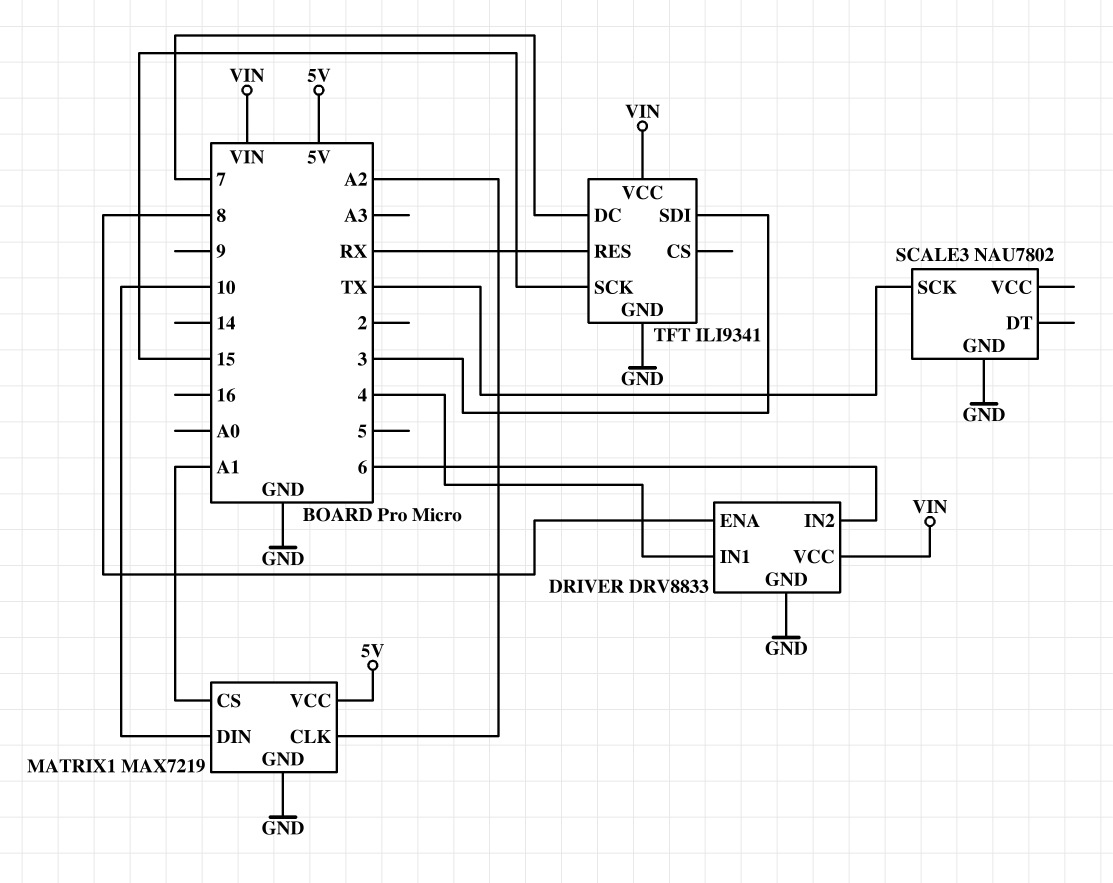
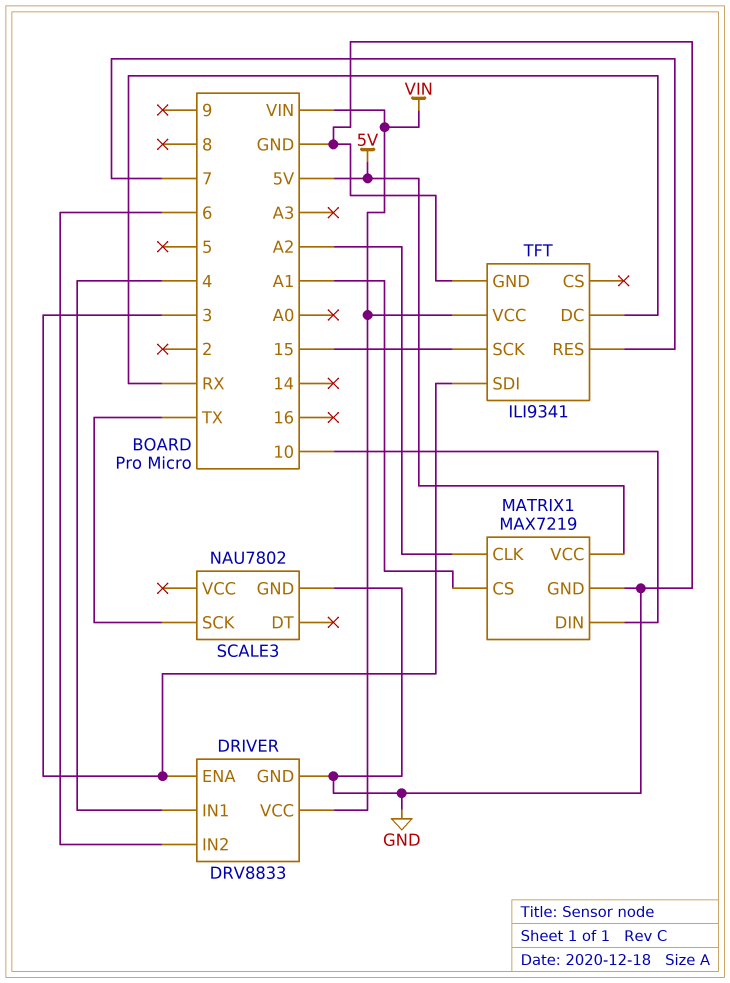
DRIVER pin ENA: 8 -> 3
TFT pin DC: 7 -> RX
TFT pin RES: RX -> 7

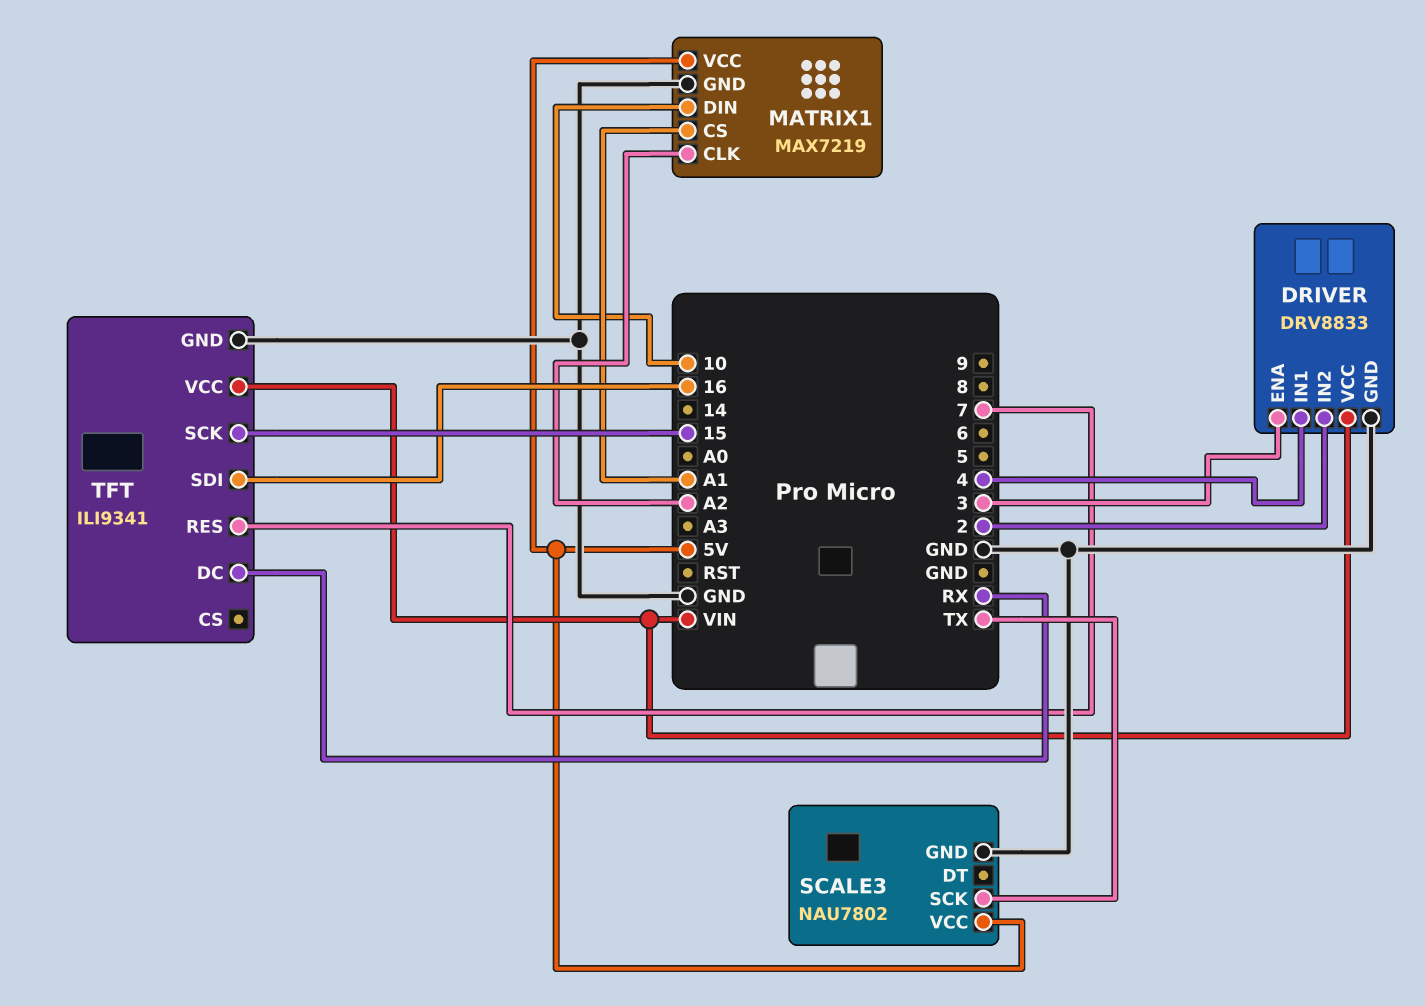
DRIVER pin IN2: 6 -> 2
SCALE3 pin VCC: none -> 5V
TFT pin SDI: 3 -> 16

